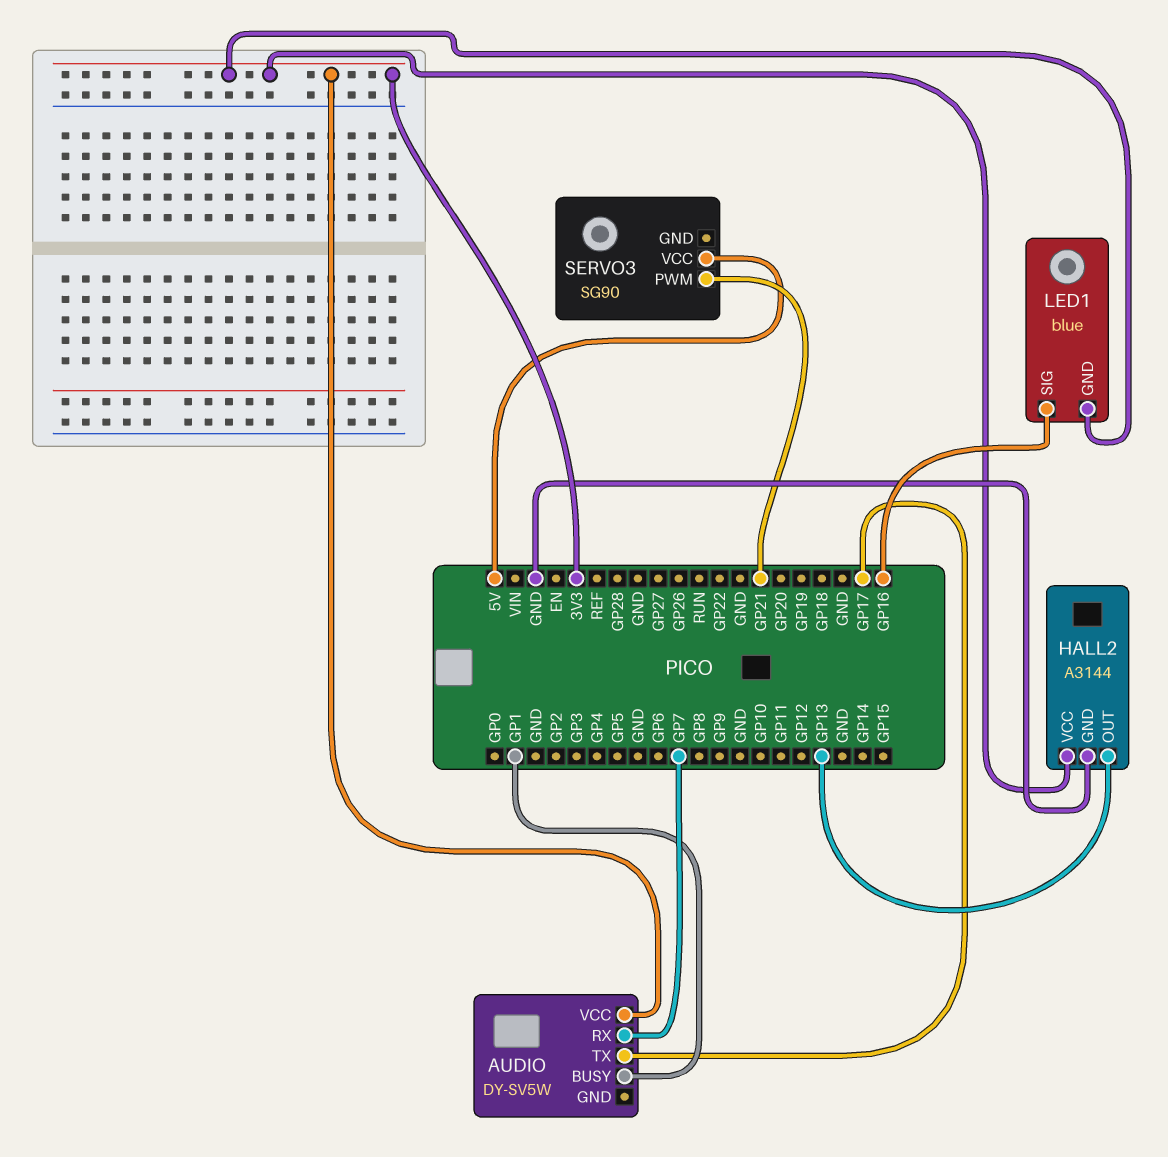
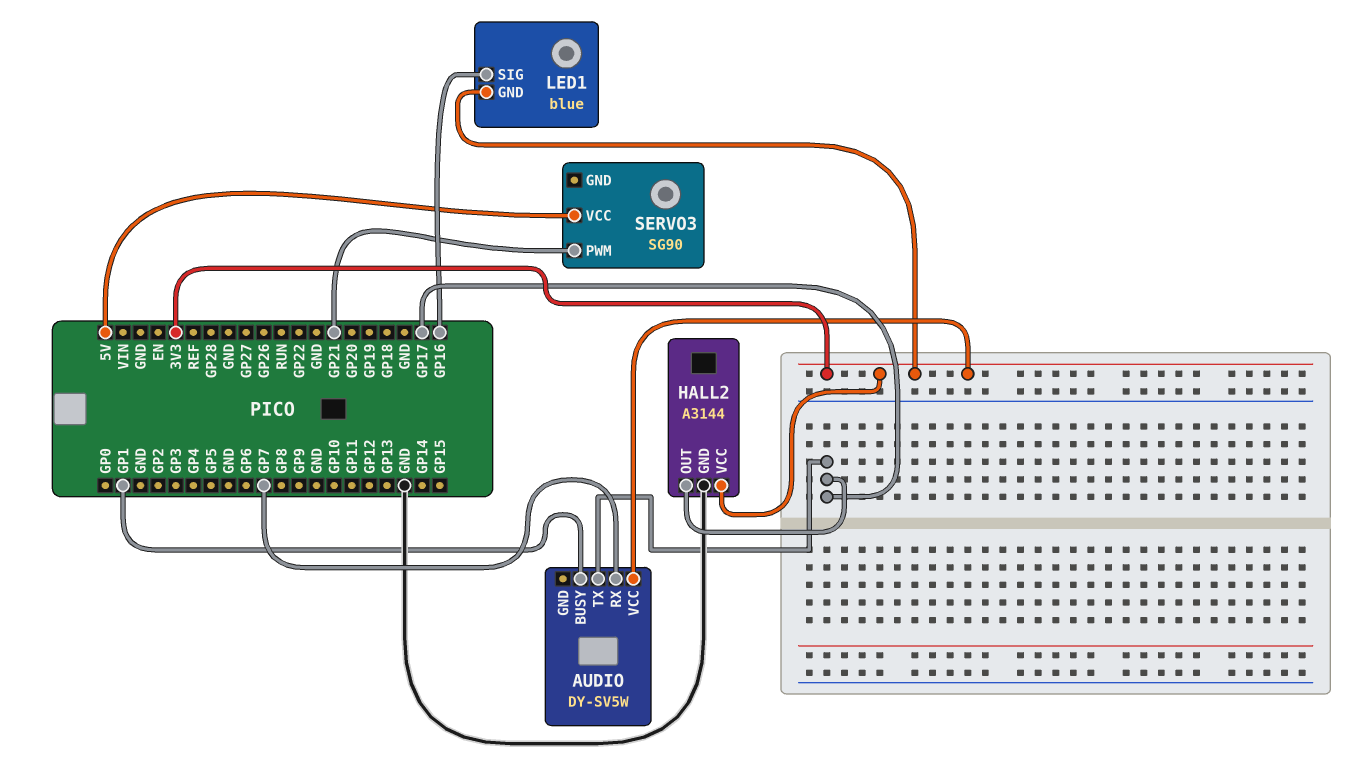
HALL2 pin OUT: GP13 -> GP17

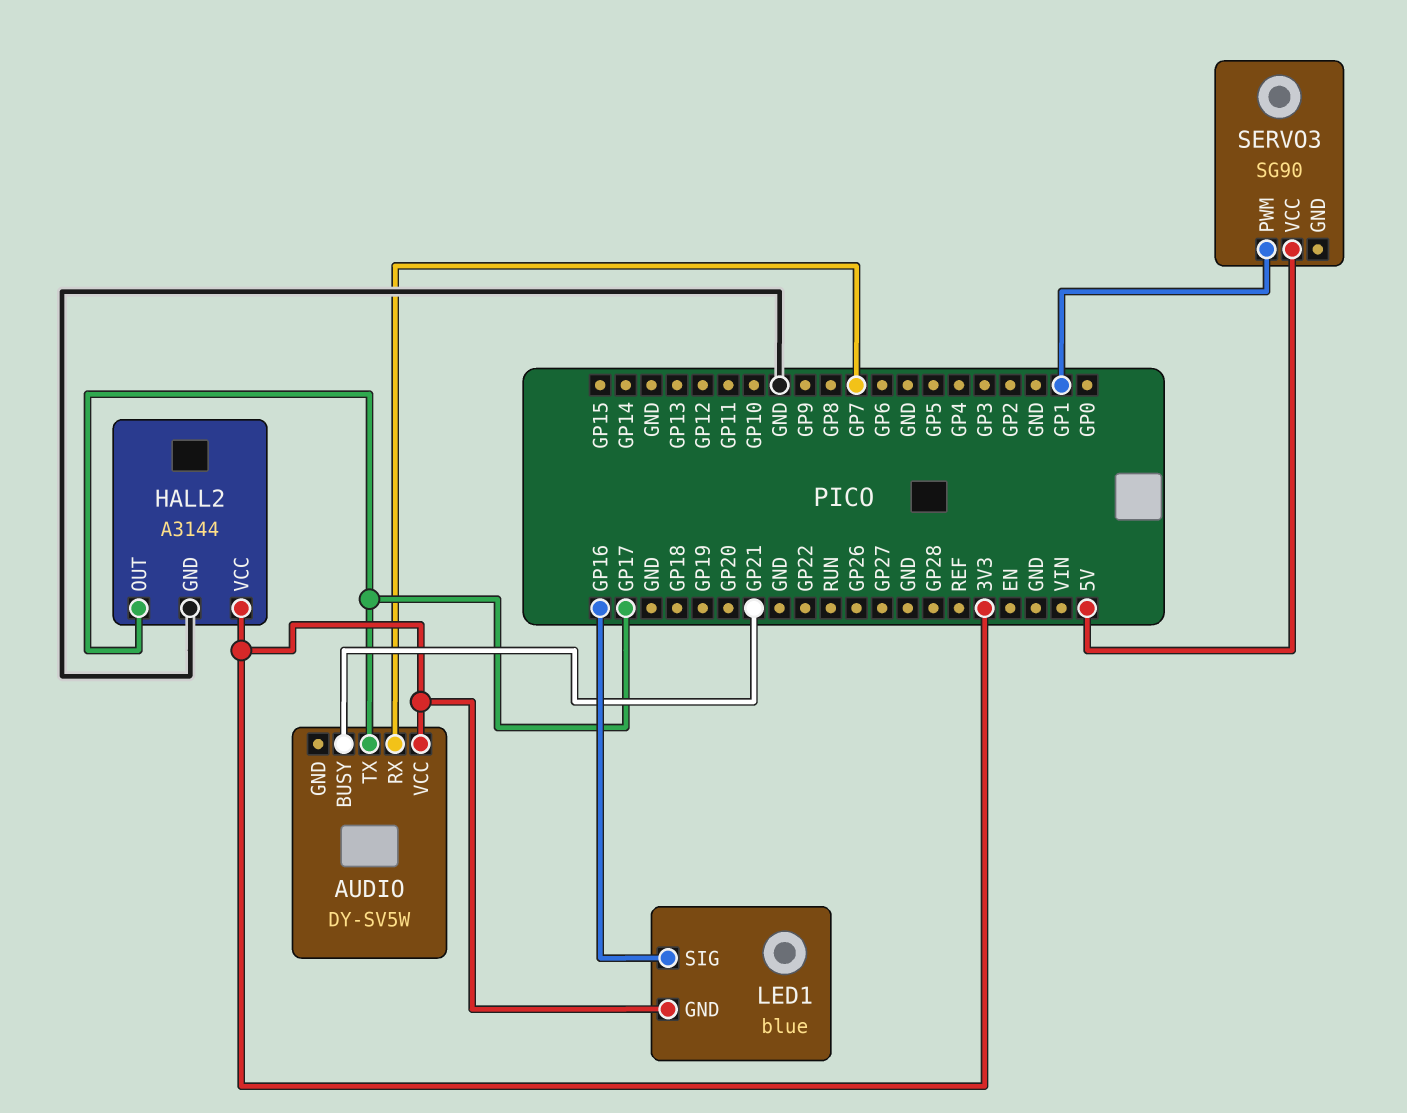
AUDIO pin BUSY: GP1 -> GP21
SERVO3 pin PWM: GP21 -> GP1

